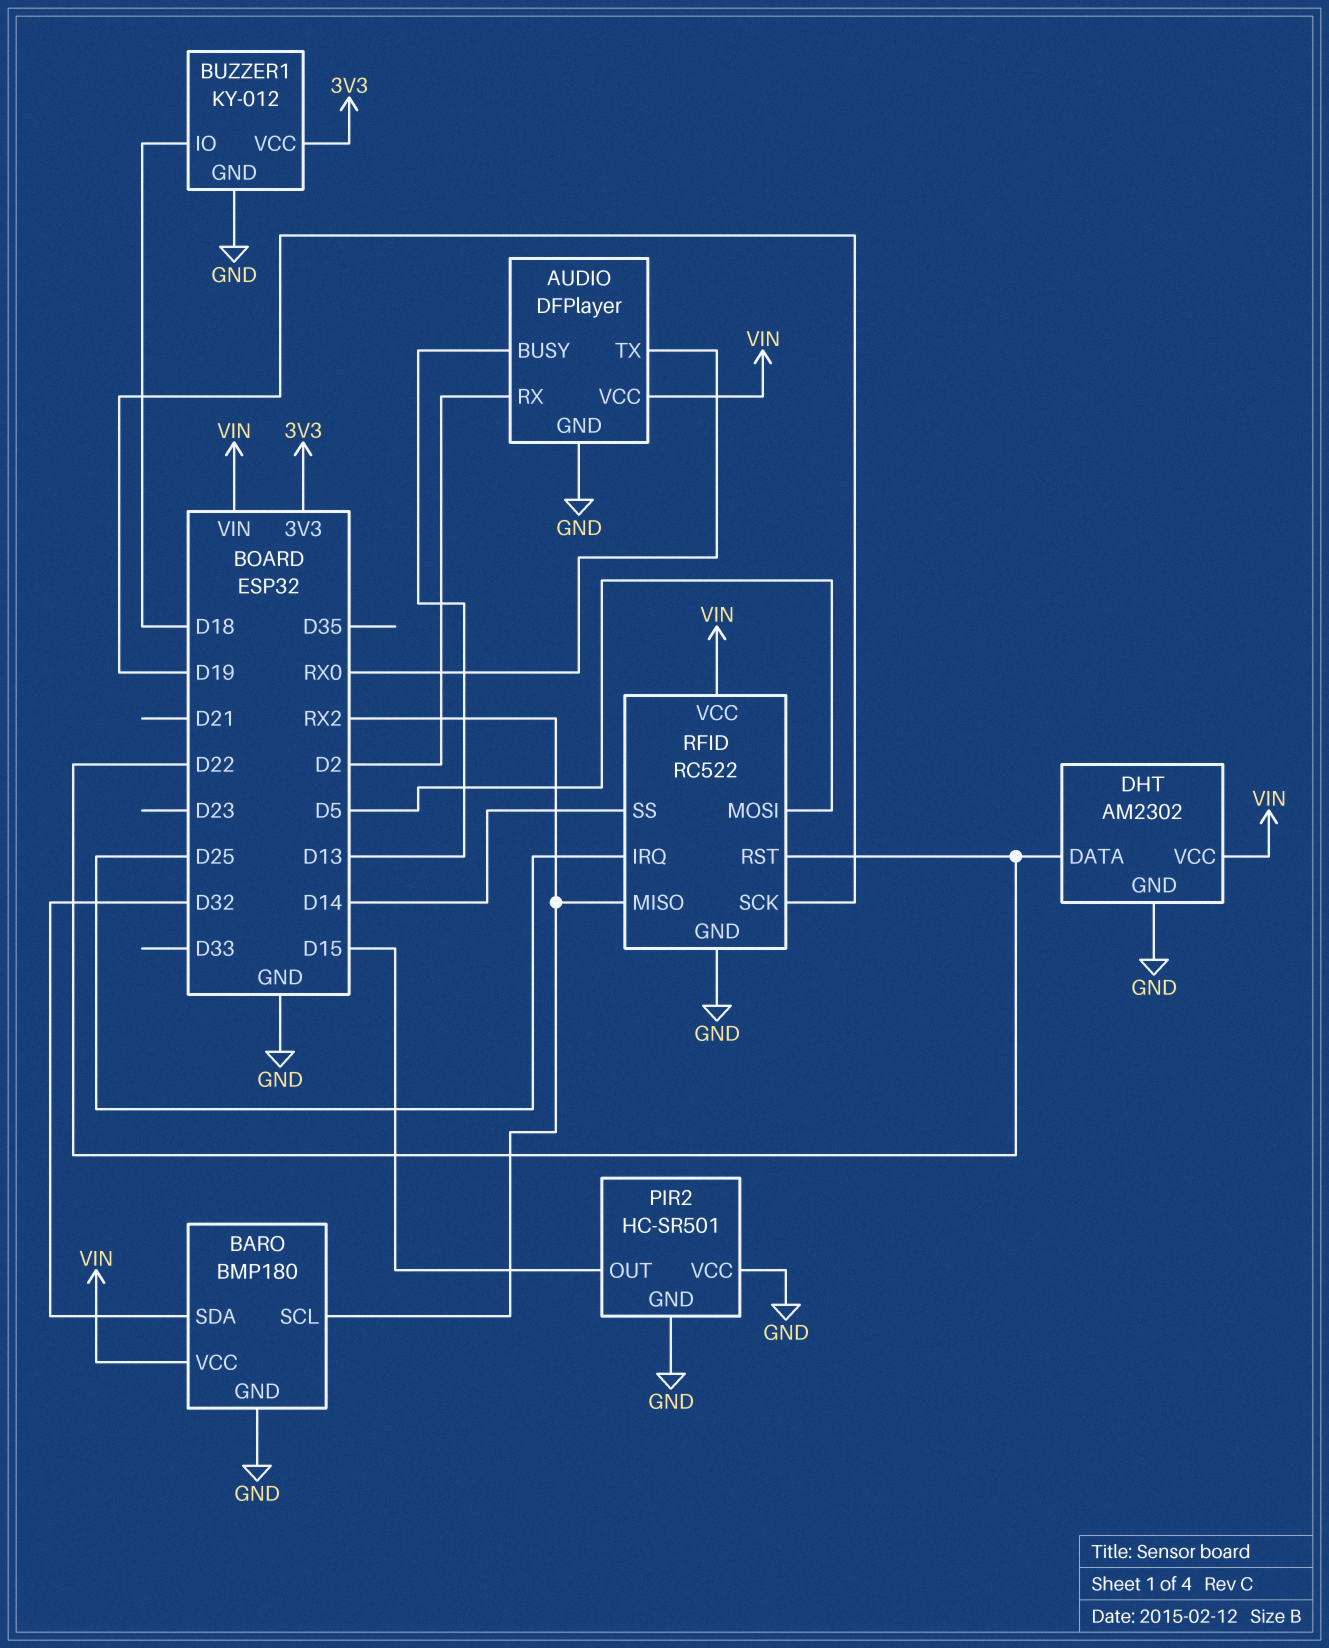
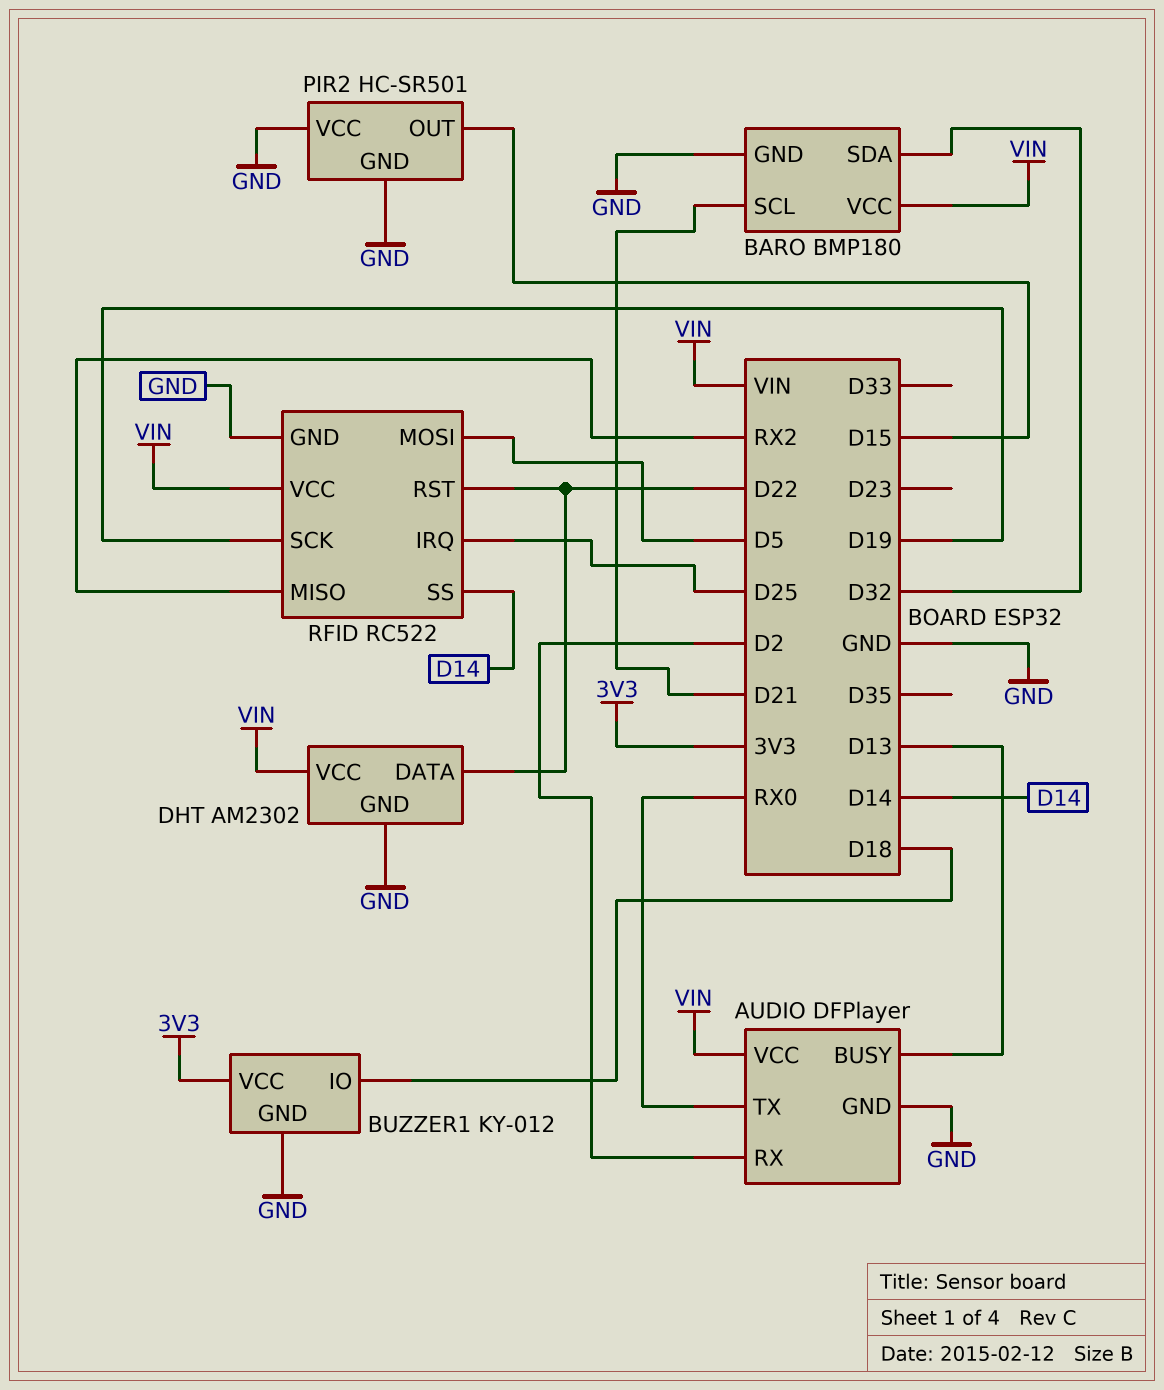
BARO pin SCL: RX2 -> D21

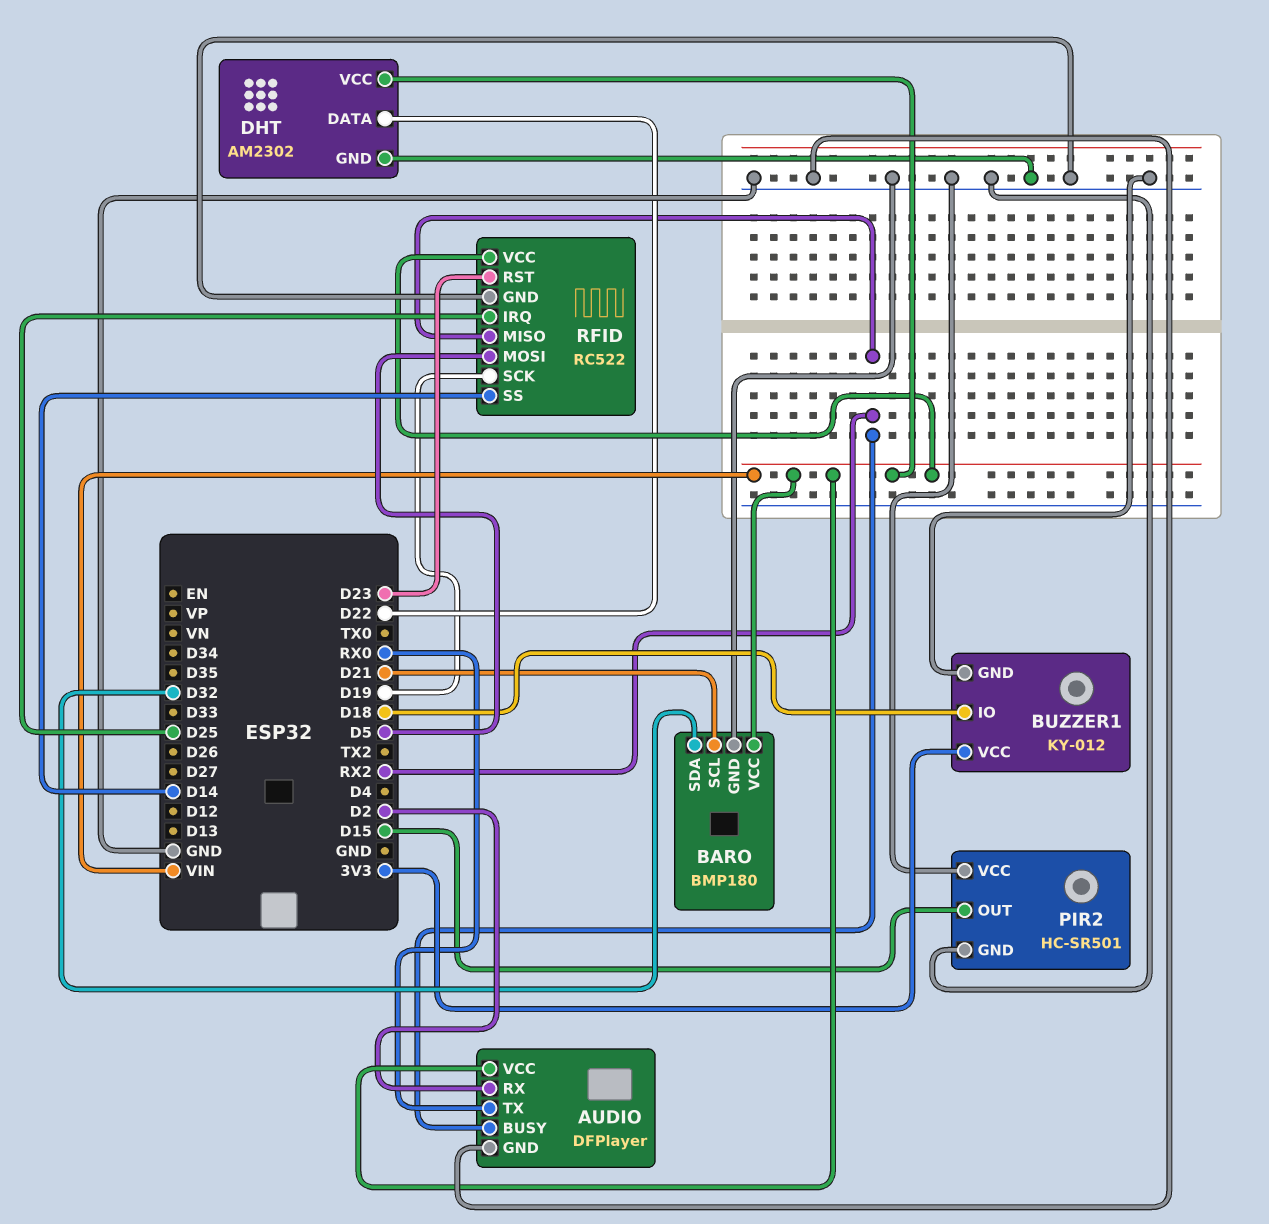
AUDIO pin BUSY: D13 -> RX2
RFID pin RST: D22 -> D23

